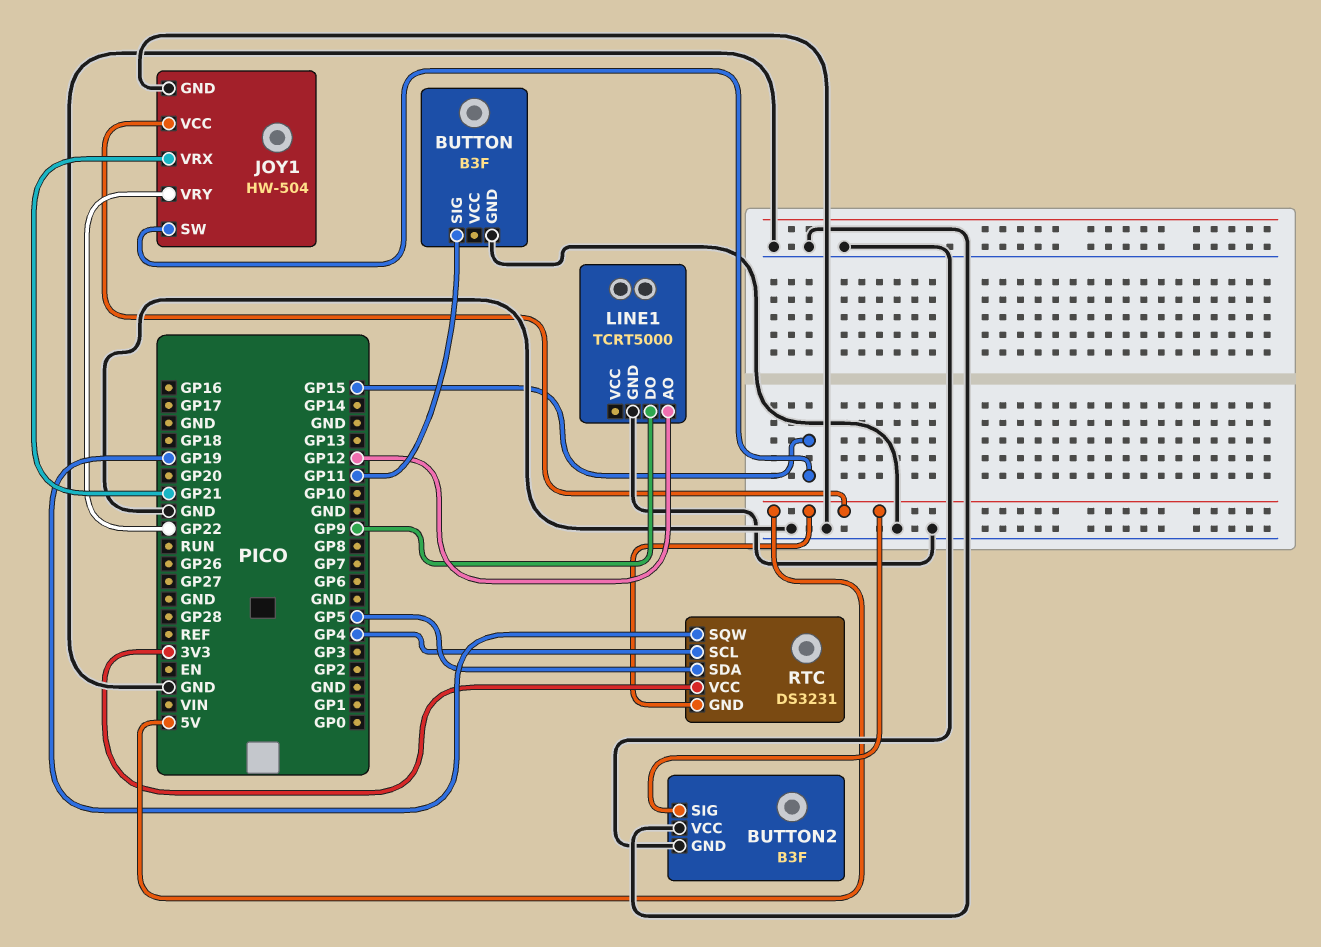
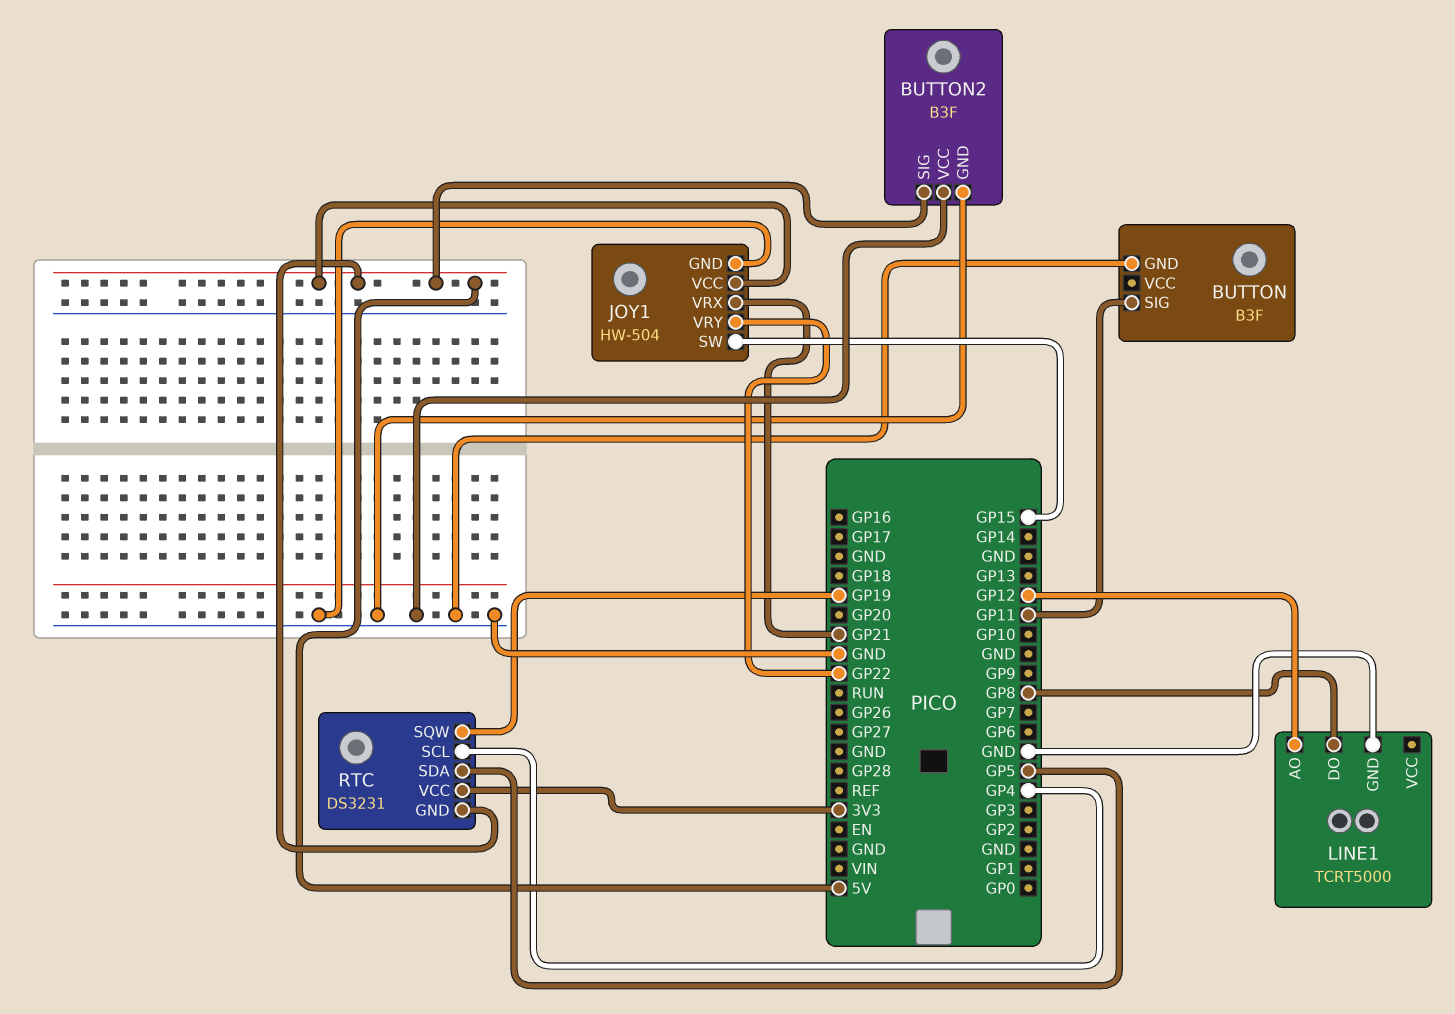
LINE1 pin DO: GP9 -> GP8

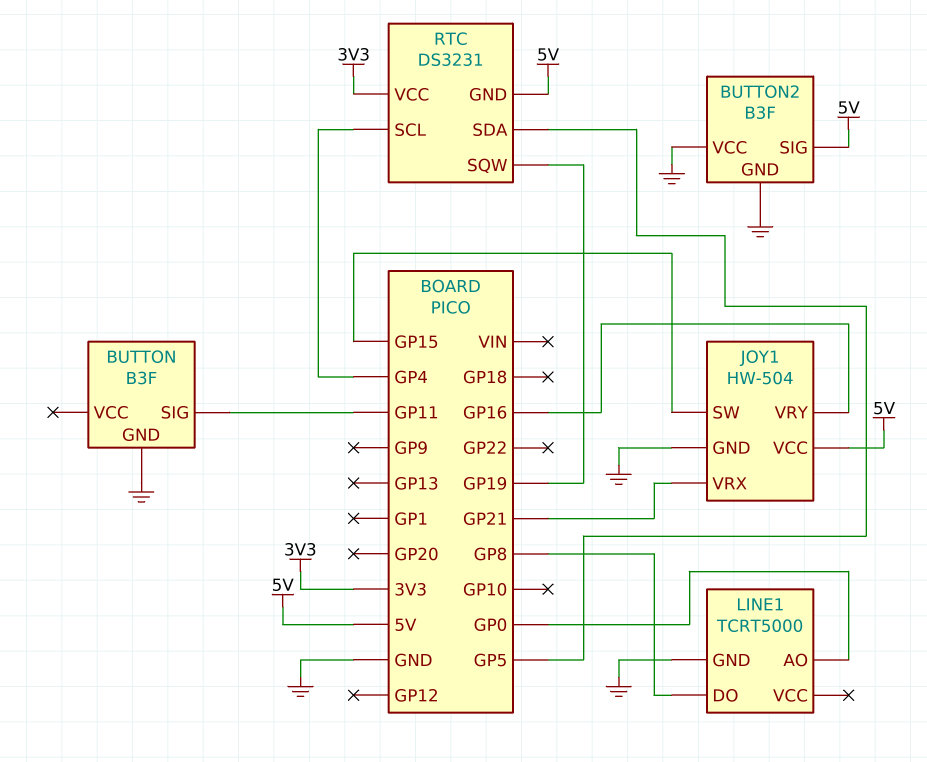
JOY1 pin VRY: GP22 -> GP16
LINE1 pin AO: GP12 -> GP0

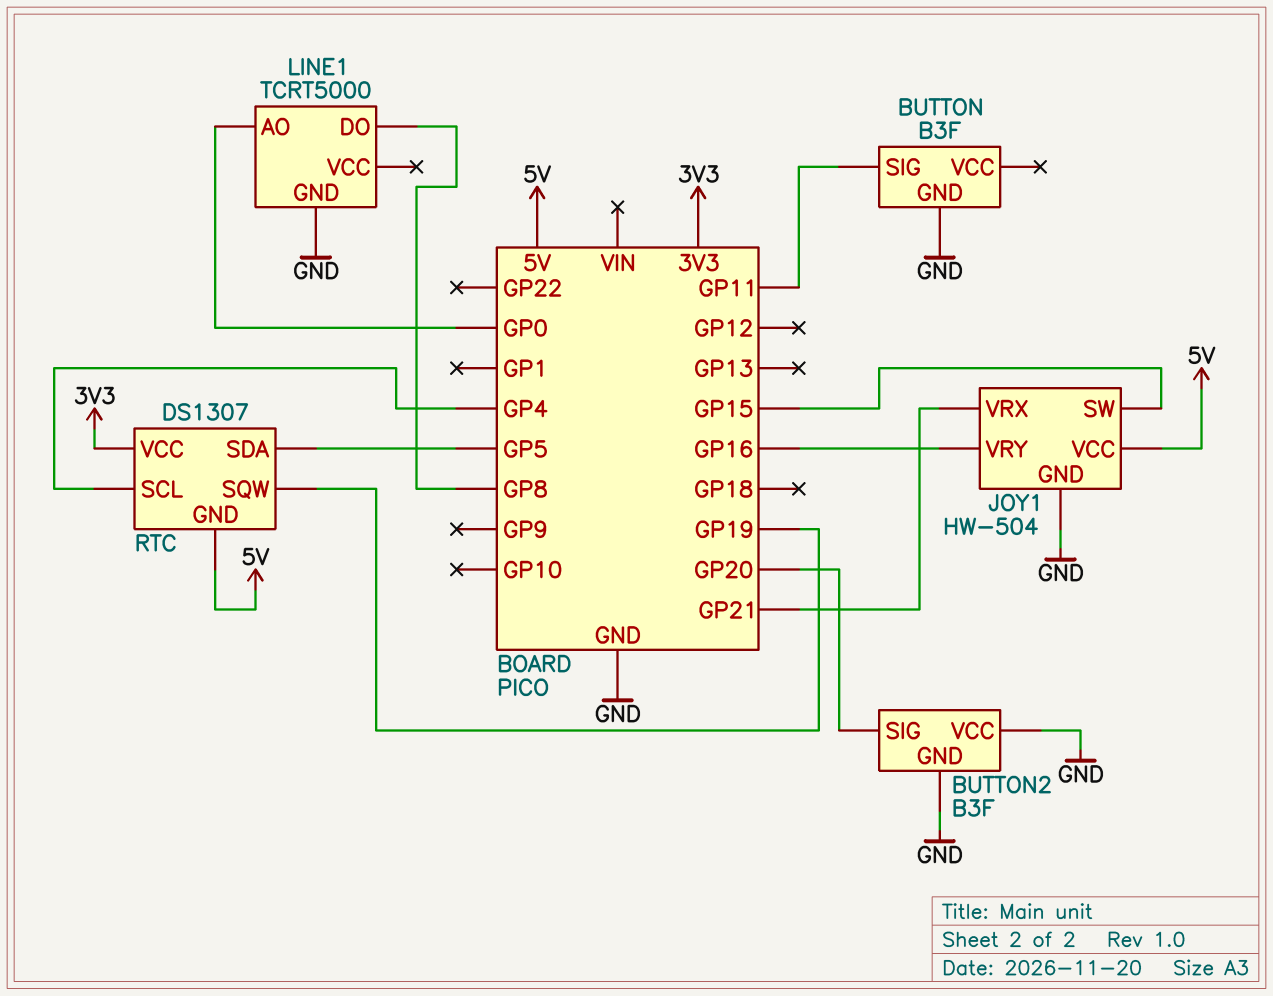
BUTTON2 pin SIG: 5V -> GP20
RTC: DS3231 -> DS1307

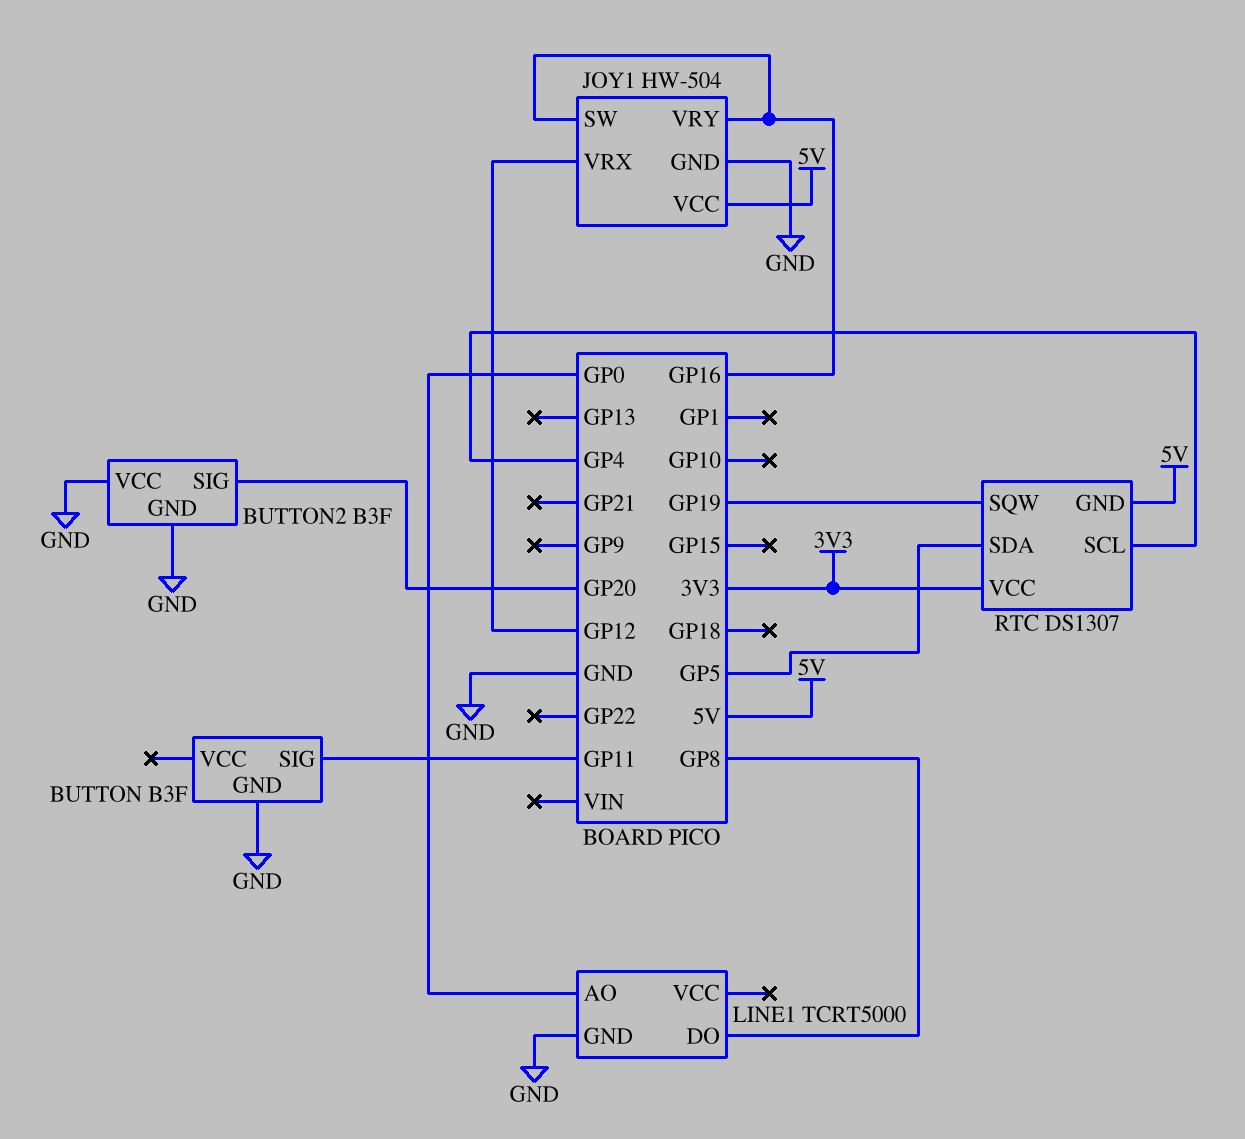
JOY1 pin SW: GP15 -> GP16
JOY1 pin VRX: GP21 -> GP12

